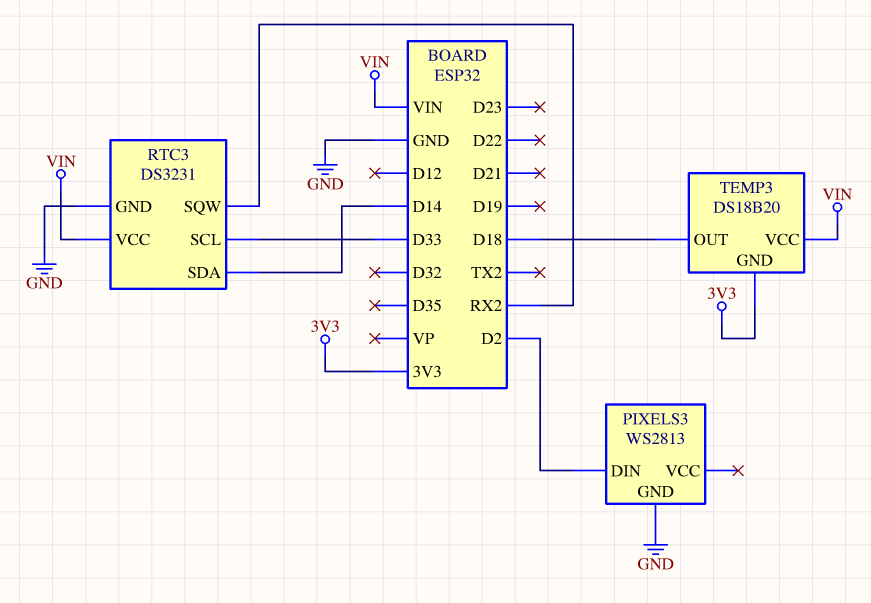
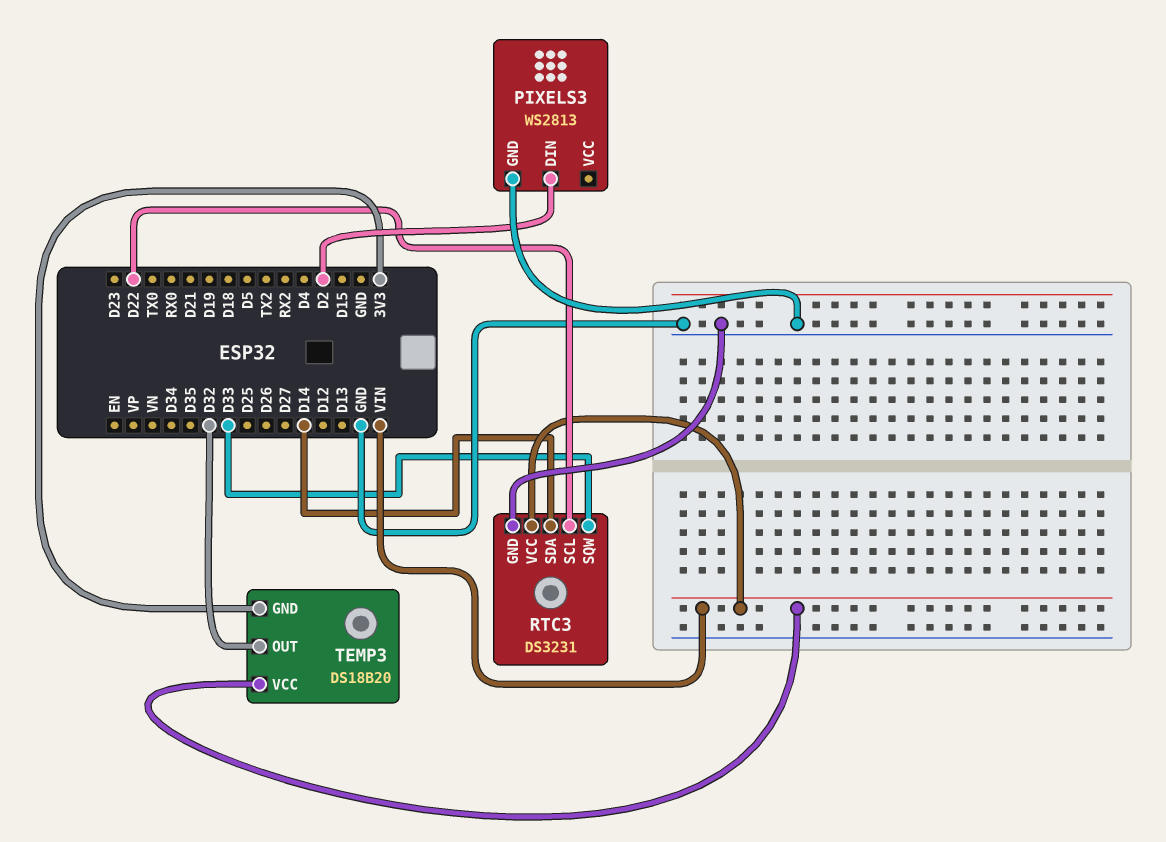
RTC3 pin SCL: D33 -> D22
RTC3 pin SQW: RX2 -> D33
TEMP3 pin OUT: D18 -> D32

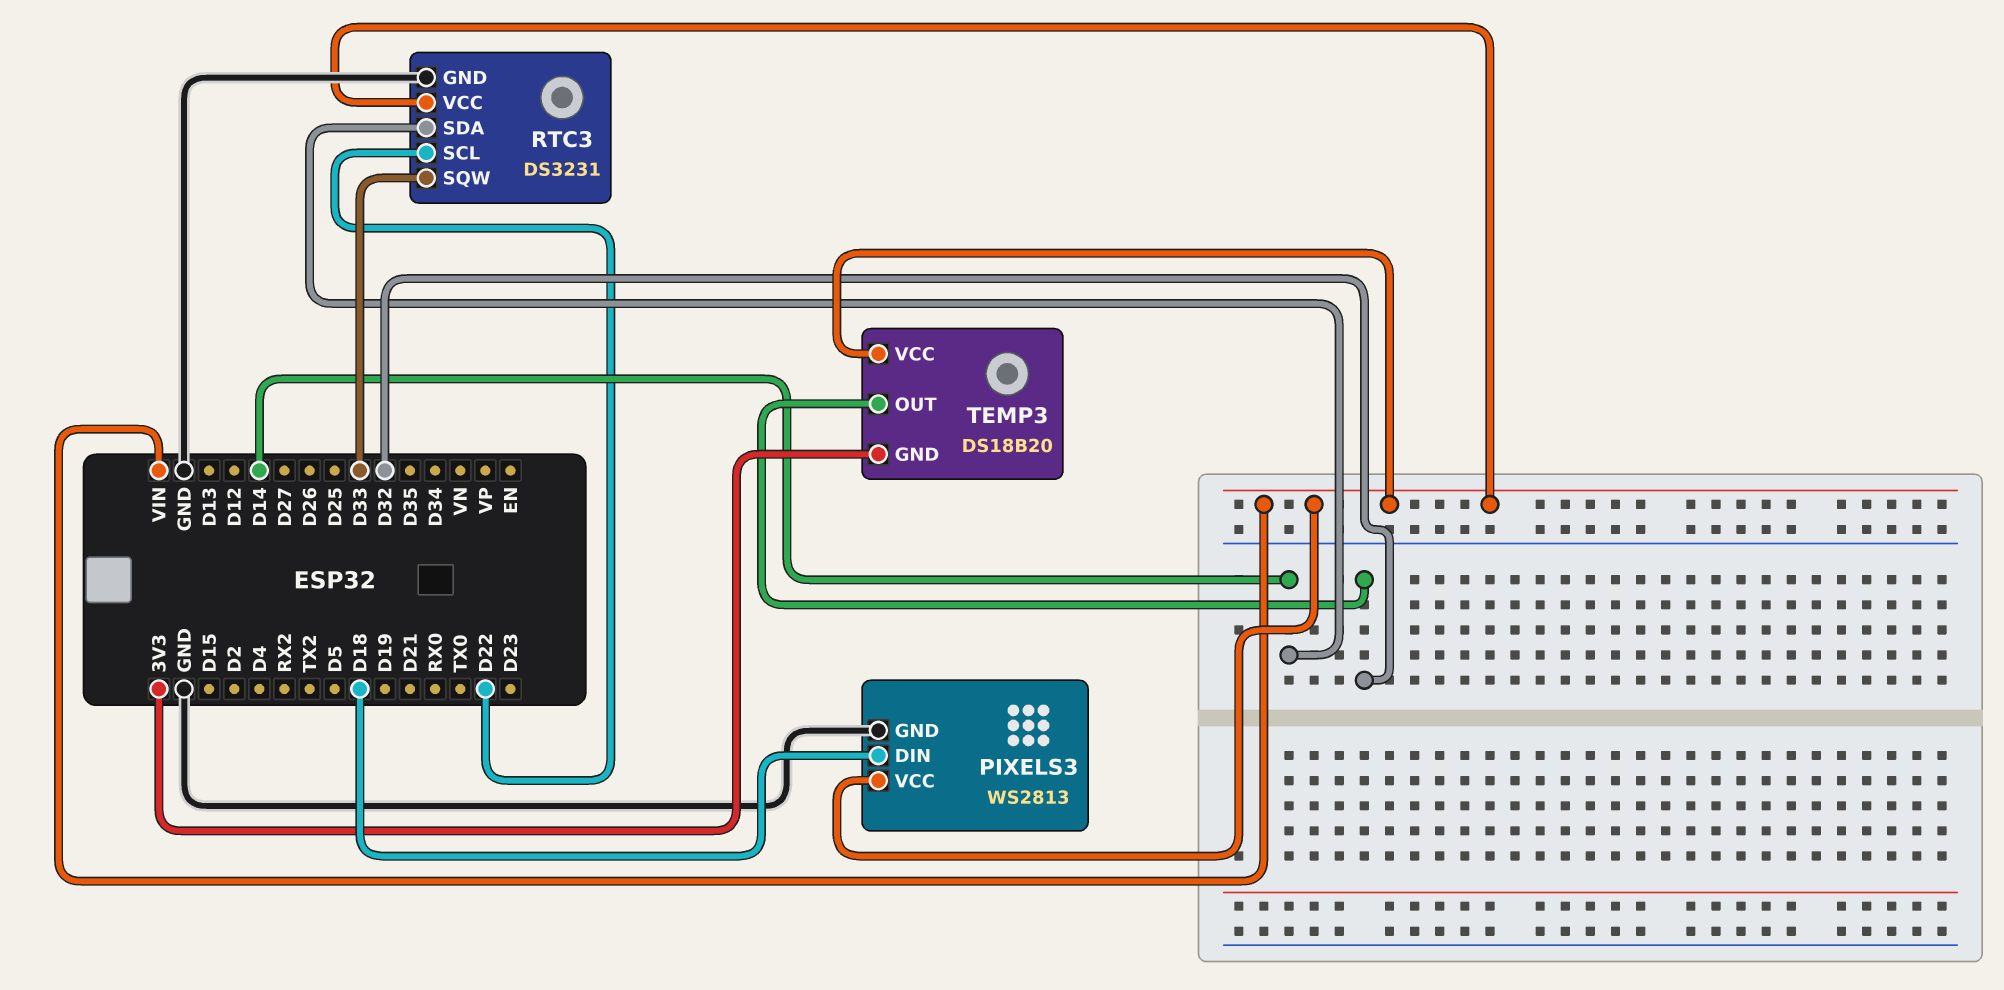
PIXELS3 pin DIN: D2 -> D18
PIXELS3 pin VCC: none -> VIN

